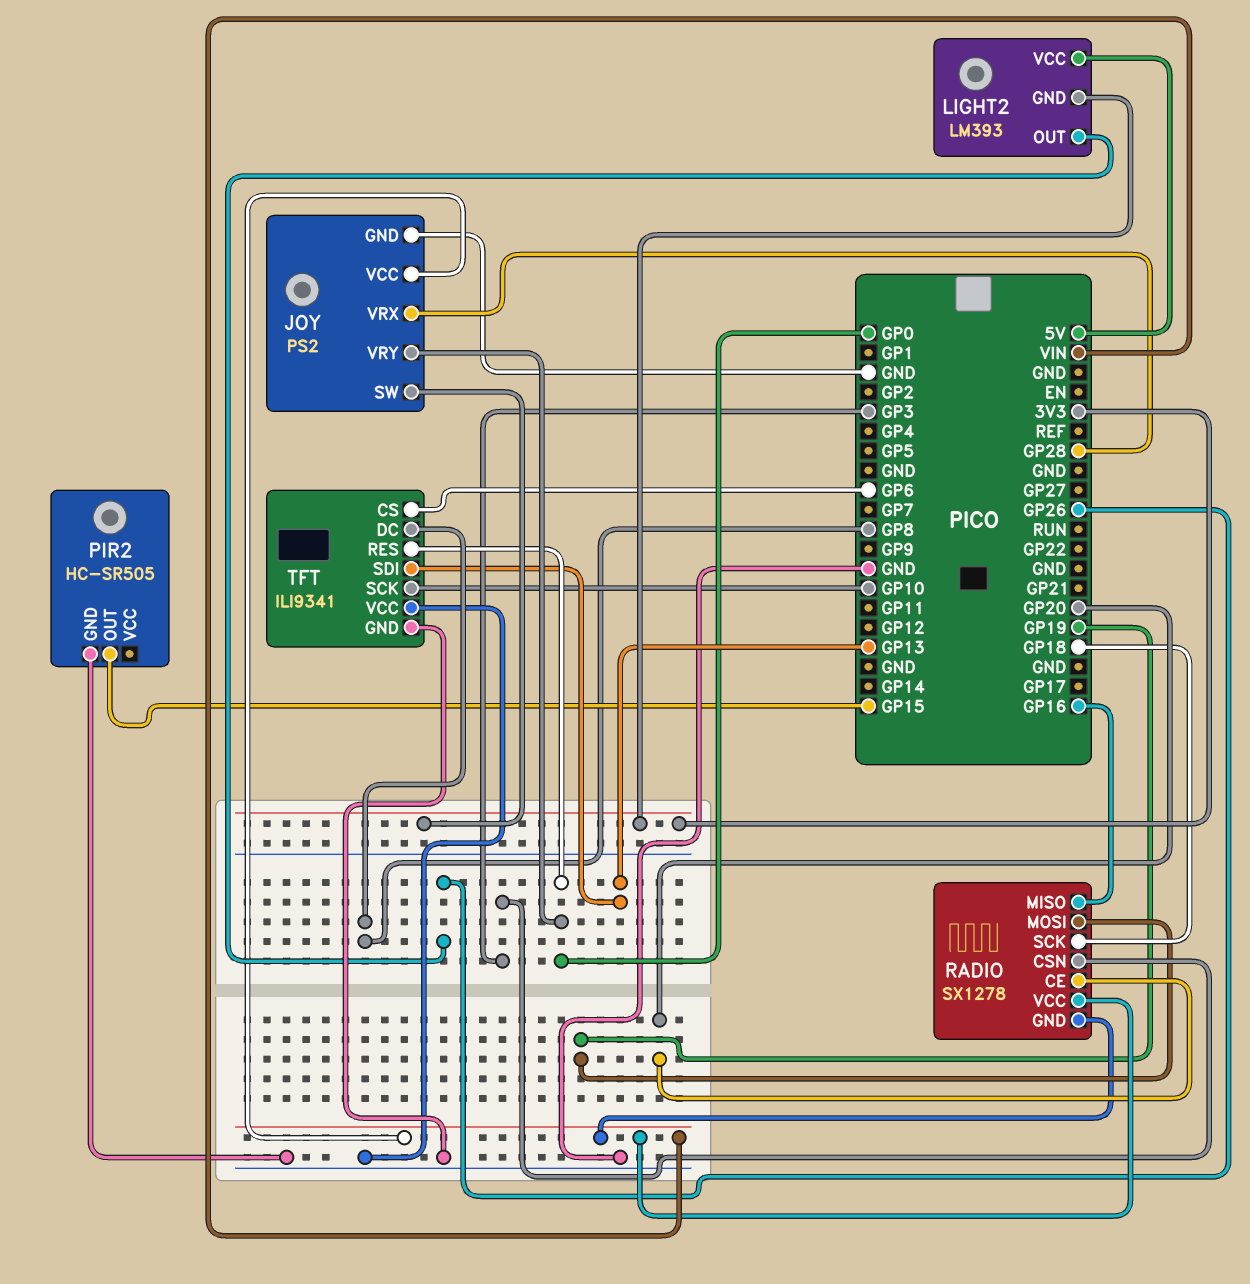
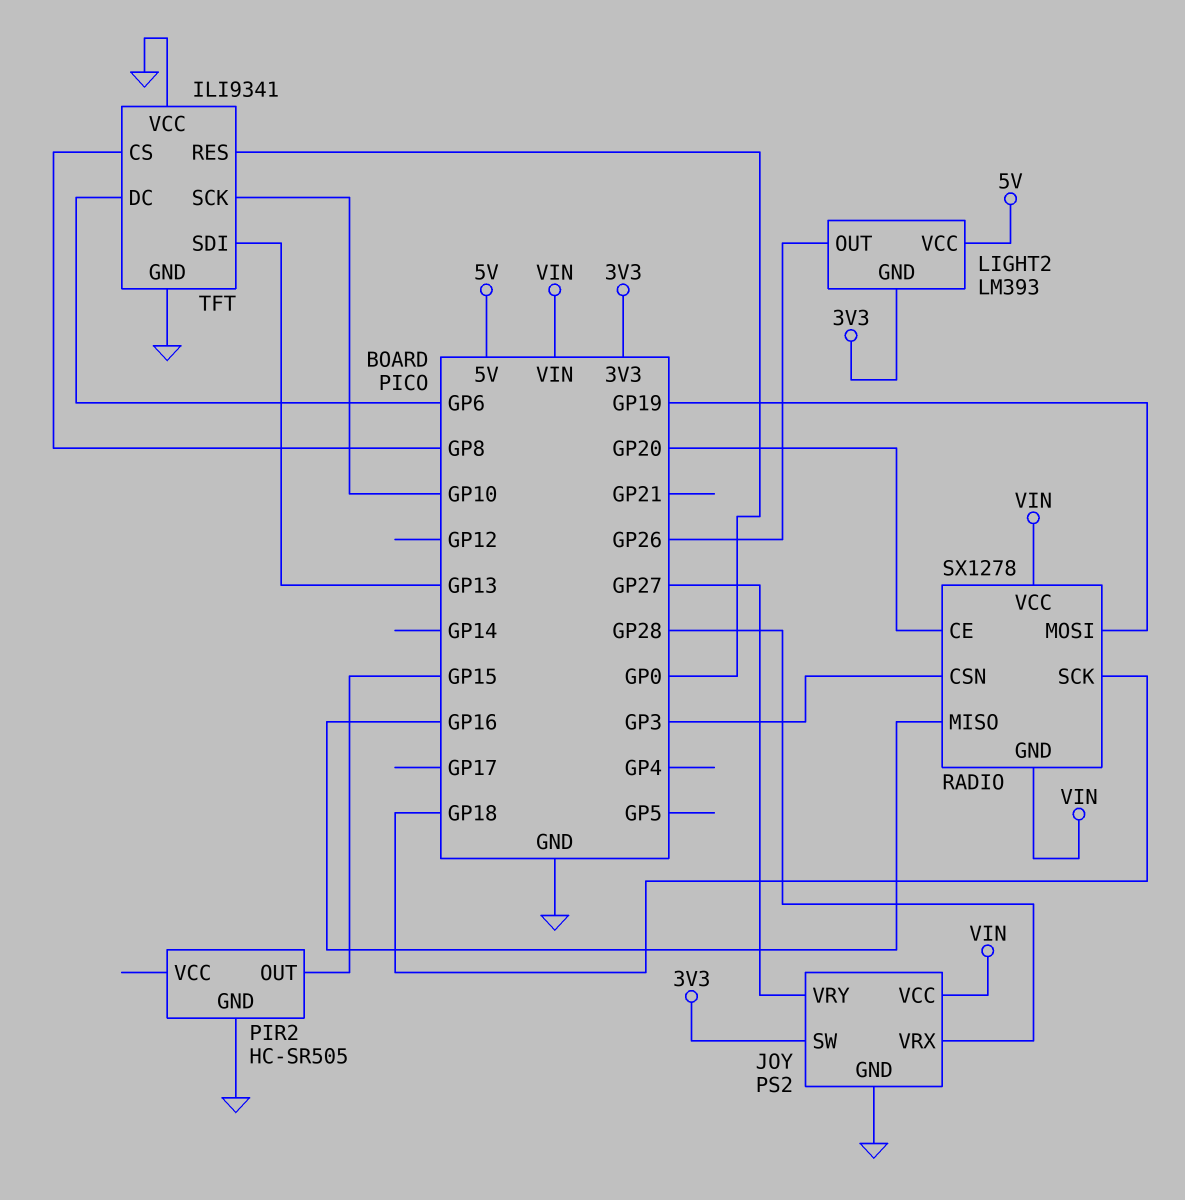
JOY pin VRY: GP0 -> GP27
TFT pin CS: GP6 -> GP8
TFT pin DC: GP8 -> GP6

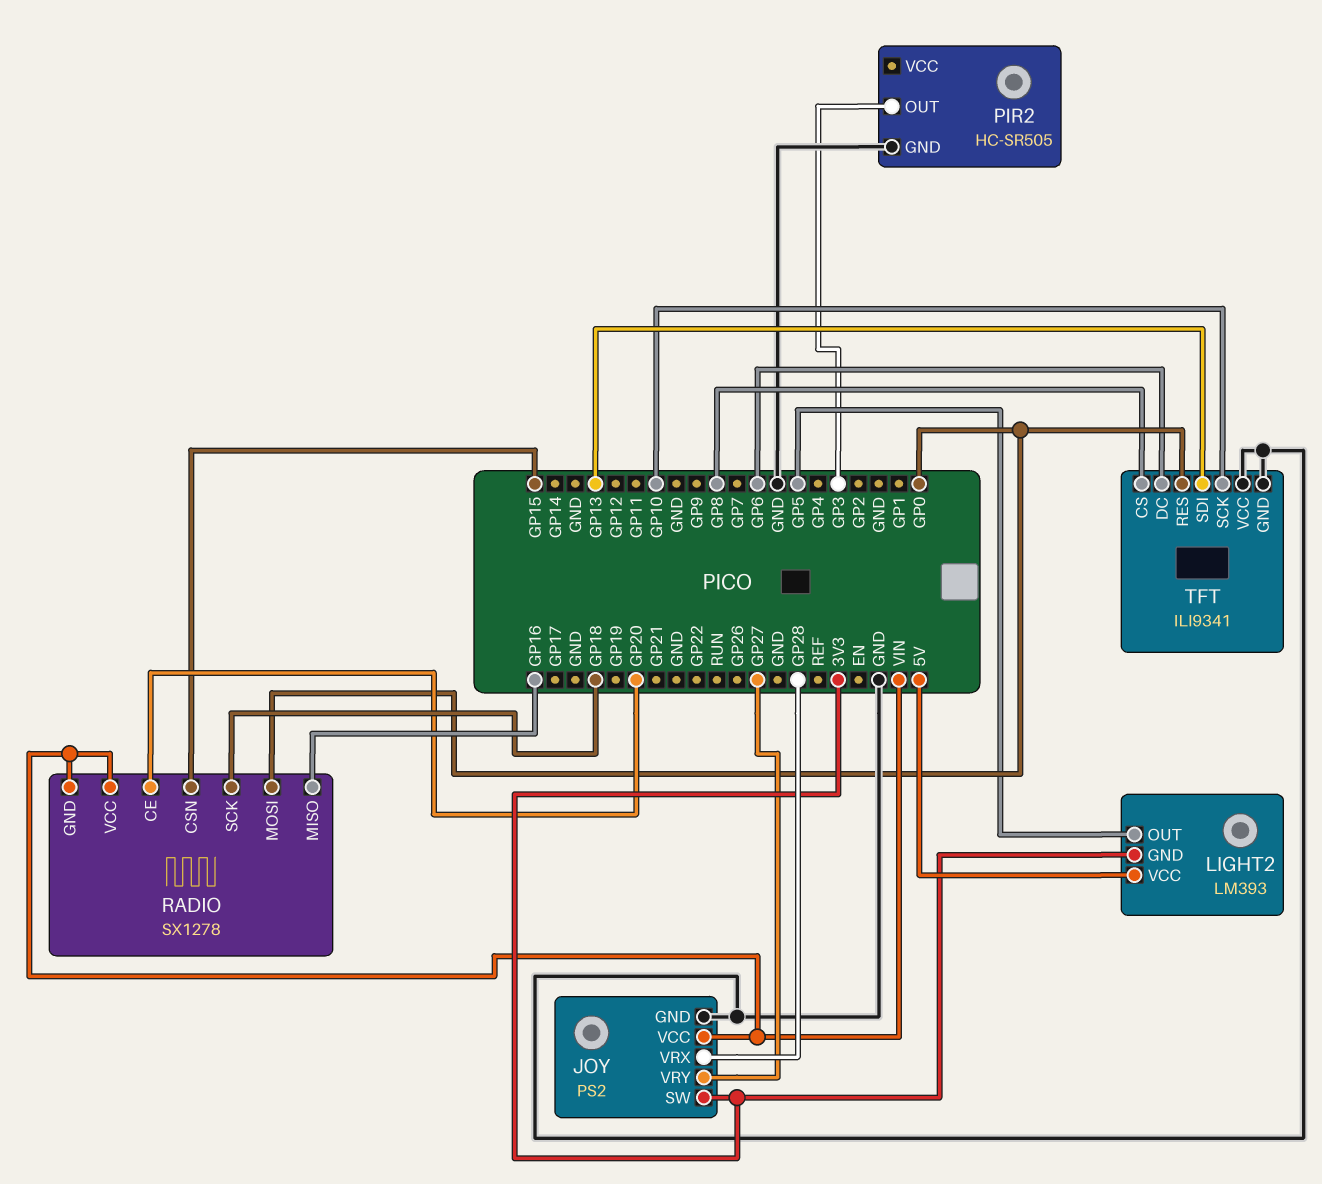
LIGHT2 pin OUT: GP26 -> GP5
PIR2 pin OUT: GP15 -> GP3
RADIO pin CSN: GP3 -> GP15
RADIO pin MOSI: GP19 -> GP0

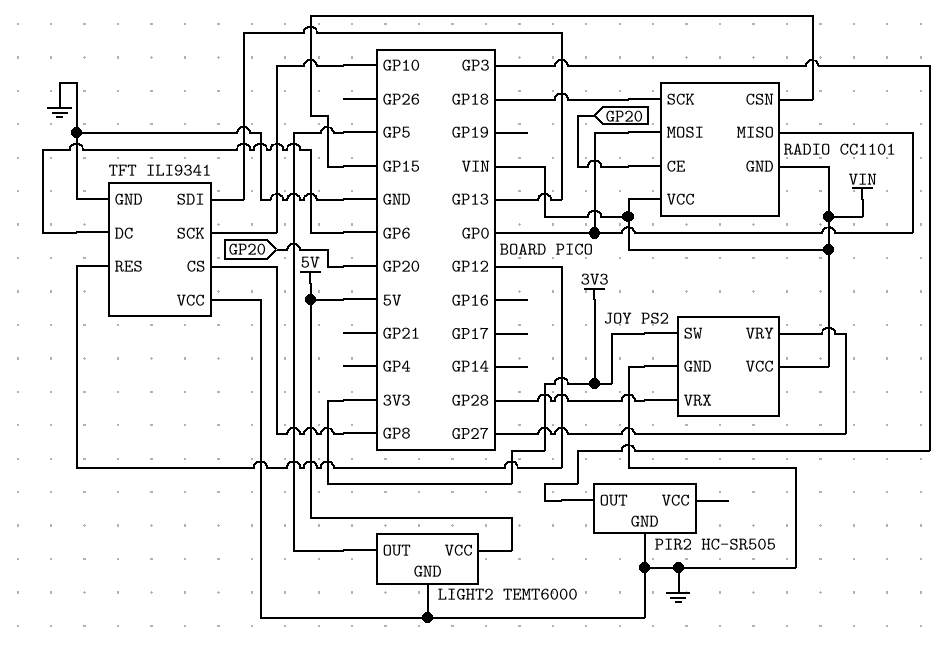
LIGHT2: LM393 -> TEMT6000
LIGHT2 pin GND: 3V3 -> GND
RADIO: SX1278 -> CC1101
RADIO pin MISO: GP16 -> GP0
TFT pin RES: GP0 -> GP12

